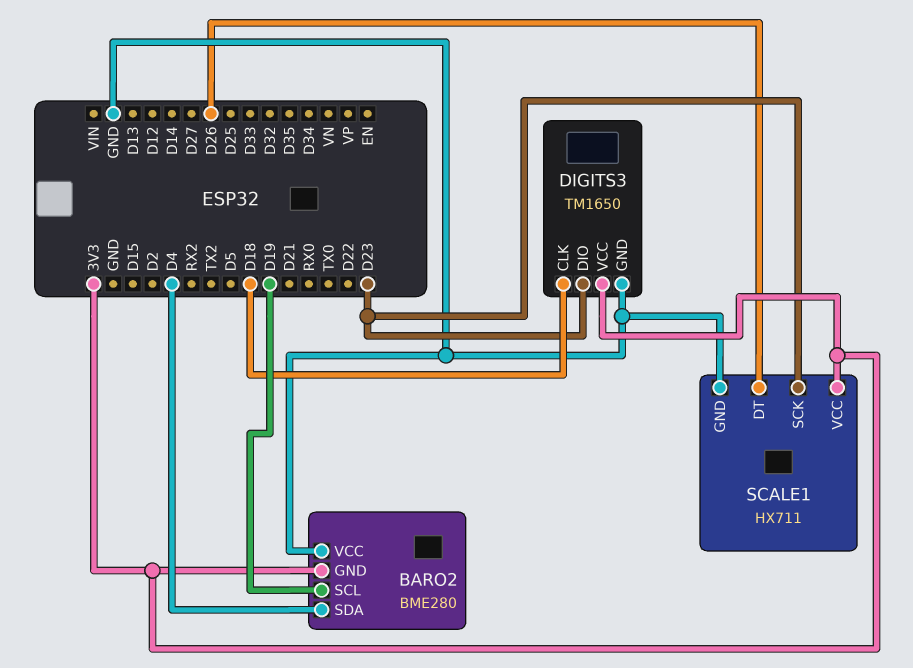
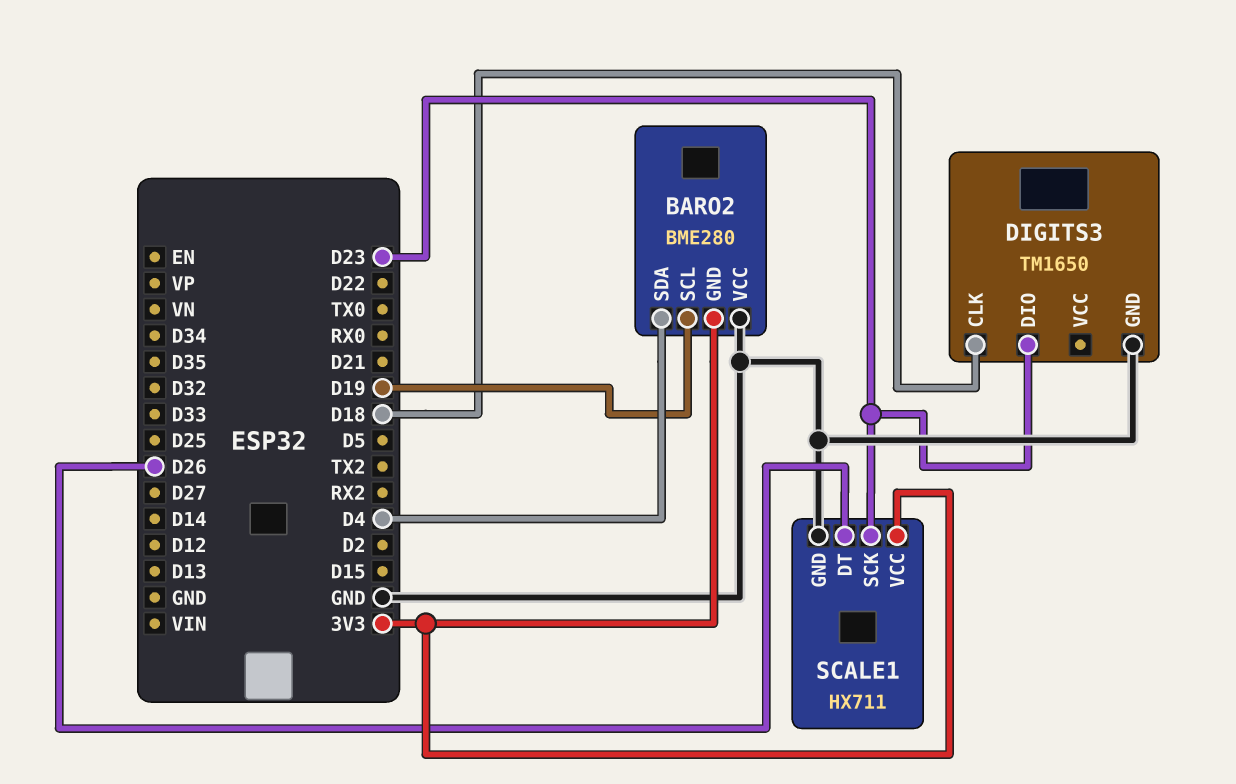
DIGITS3 pin VCC: 3V3 -> none

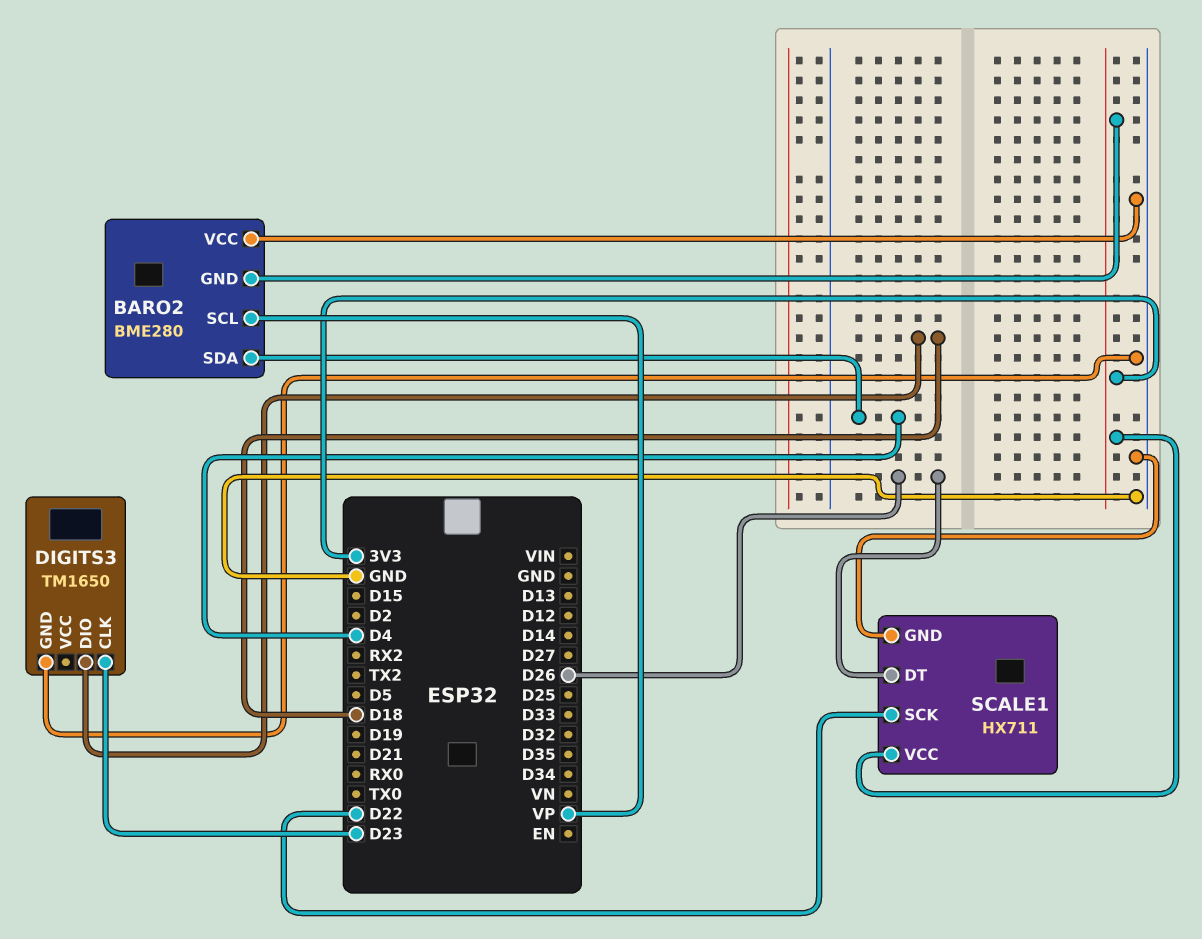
BARO2 pin SCL: D19 -> VP
DIGITS3 pin CLK: D18 -> D23
DIGITS3 pin DIO: D23 -> D18
SCALE1 pin SCK: D23 -> D22

